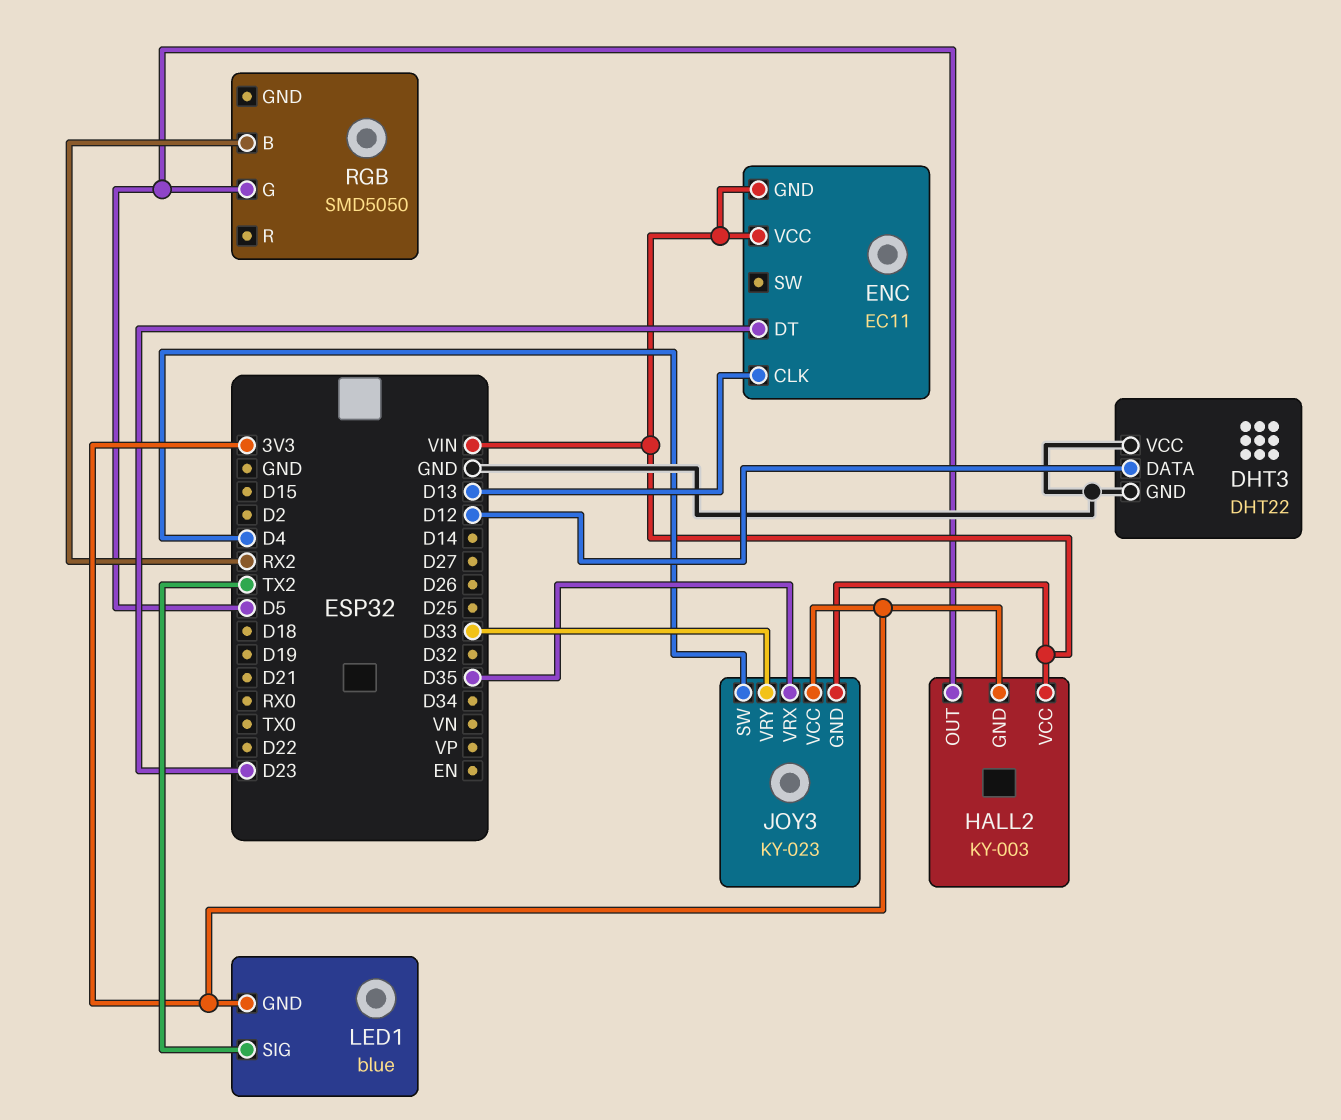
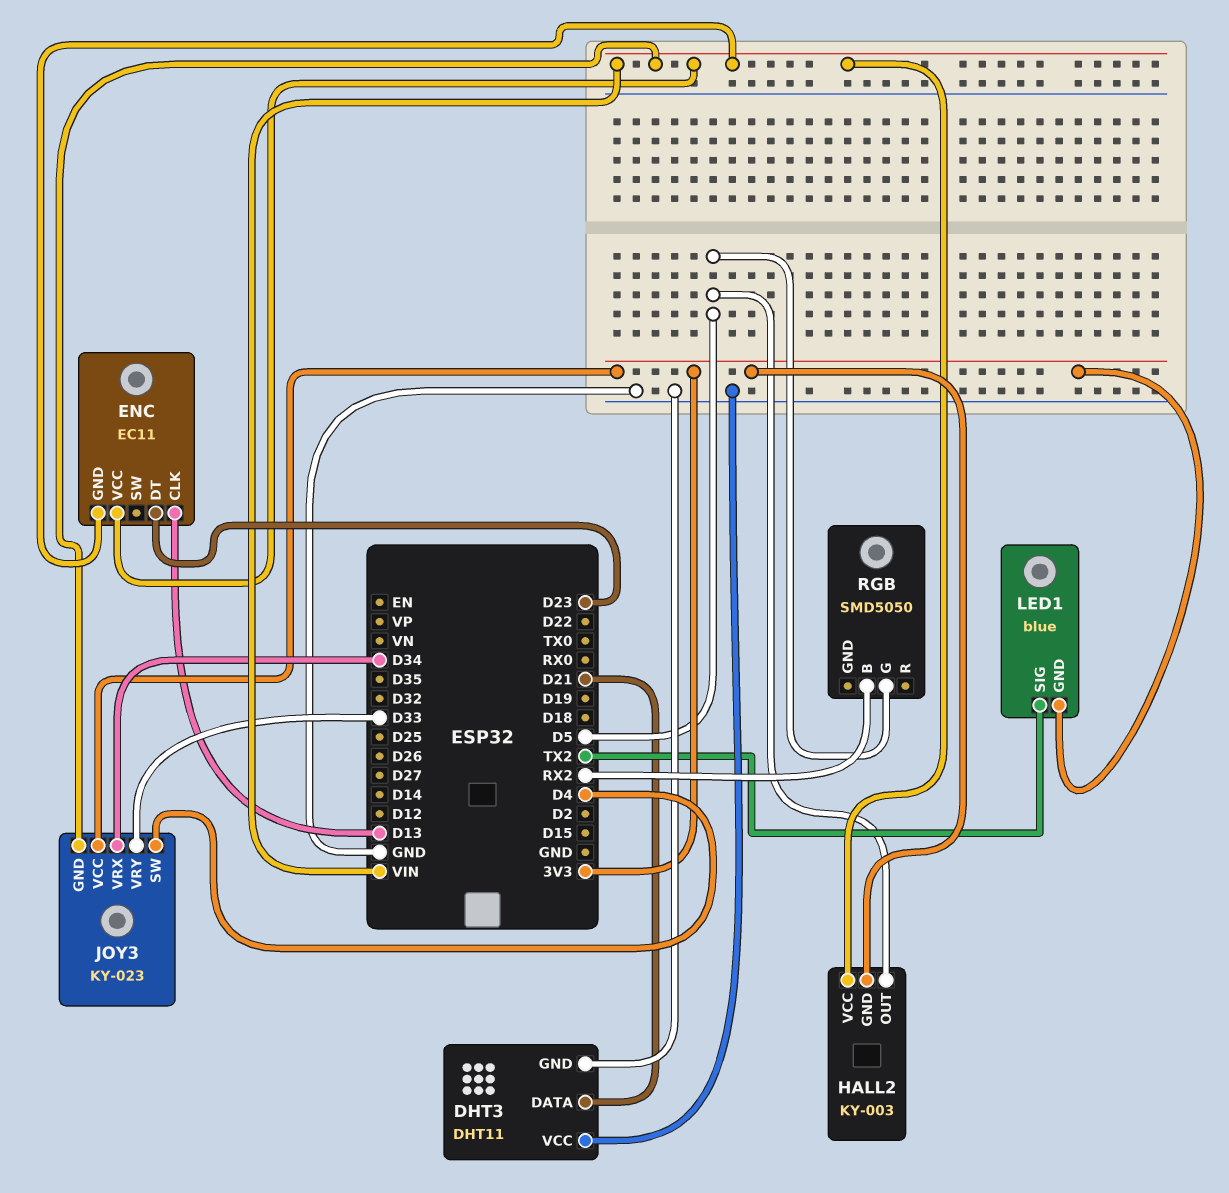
DHT3: DHT22 -> DHT11
DHT3 pin DATA: D12 -> D21
JOY3 pin VRX: D35 -> D34

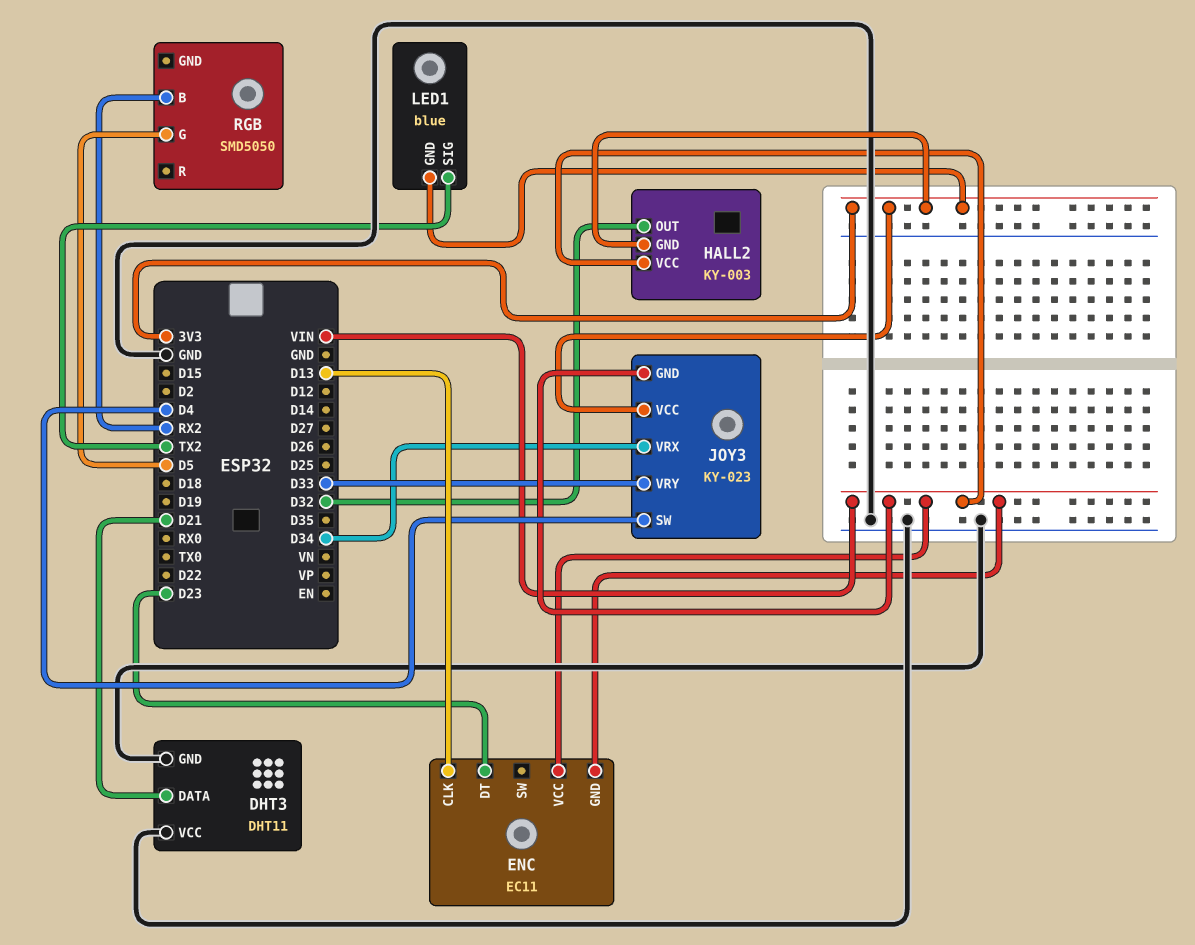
HALL2 pin OUT: D5 -> D32

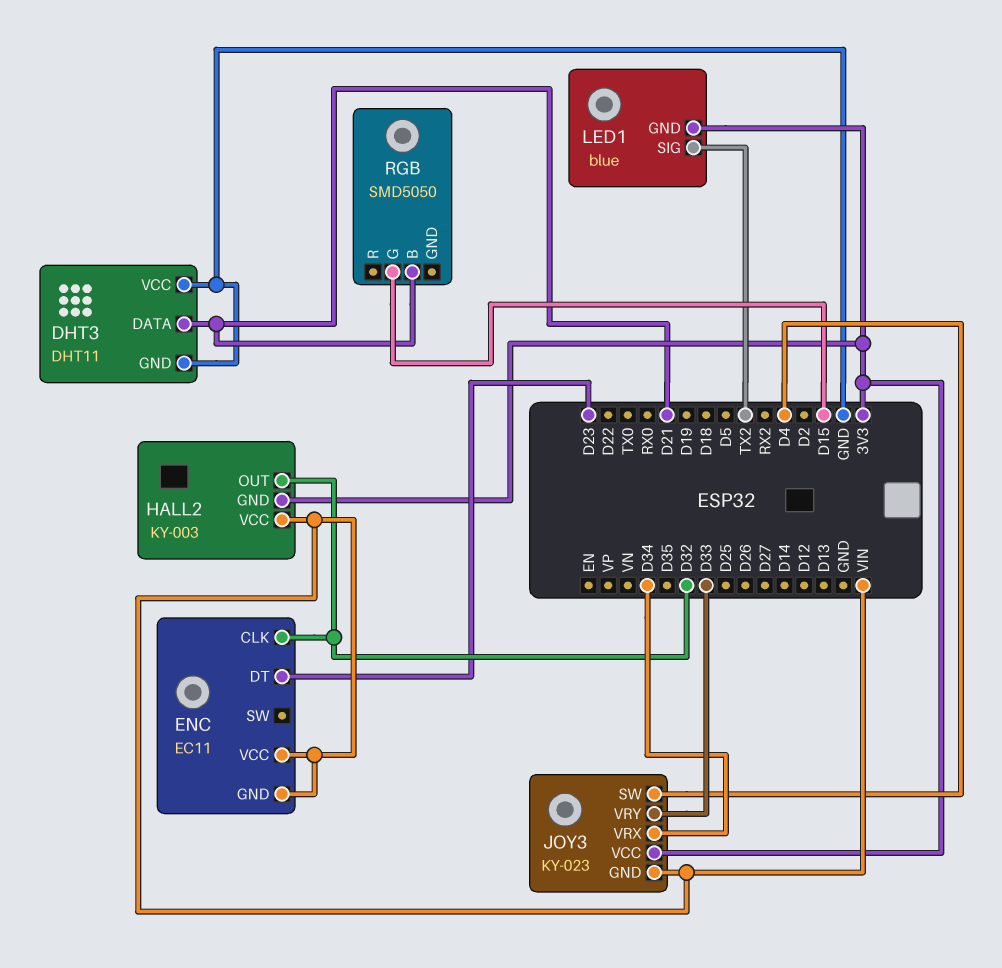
ENC pin CLK: D13 -> D32
RGB pin B: RX2 -> D21
RGB pin G: D5 -> D15

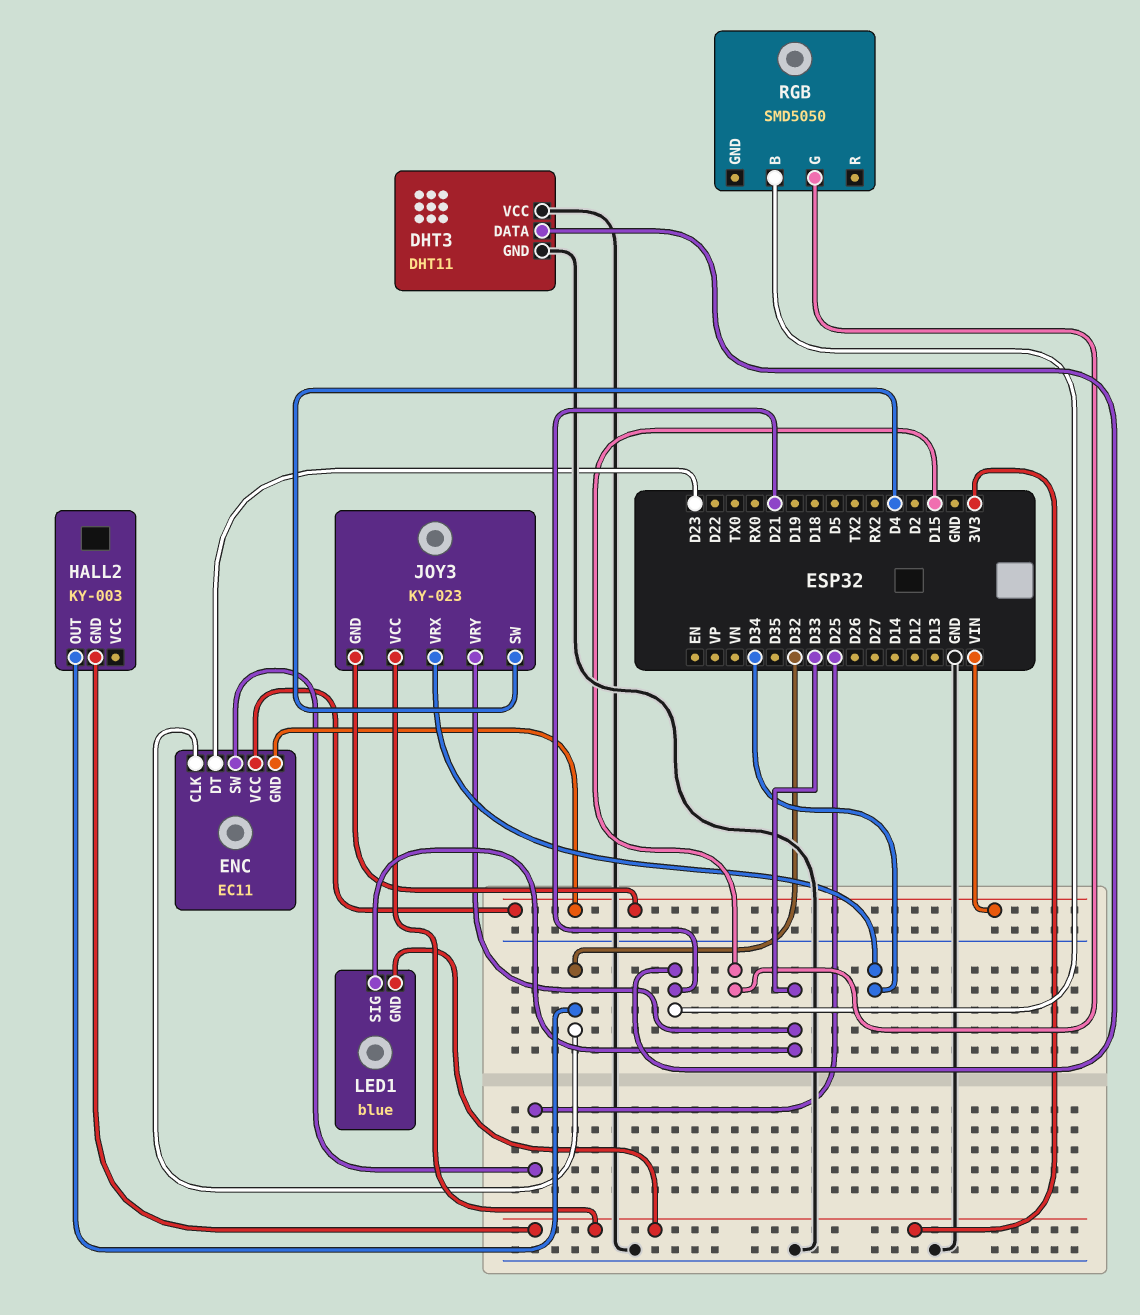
ENC pin SW: none -> D25
HALL2 pin VCC: VIN -> none
LED1 pin SIG: TX2 -> D33

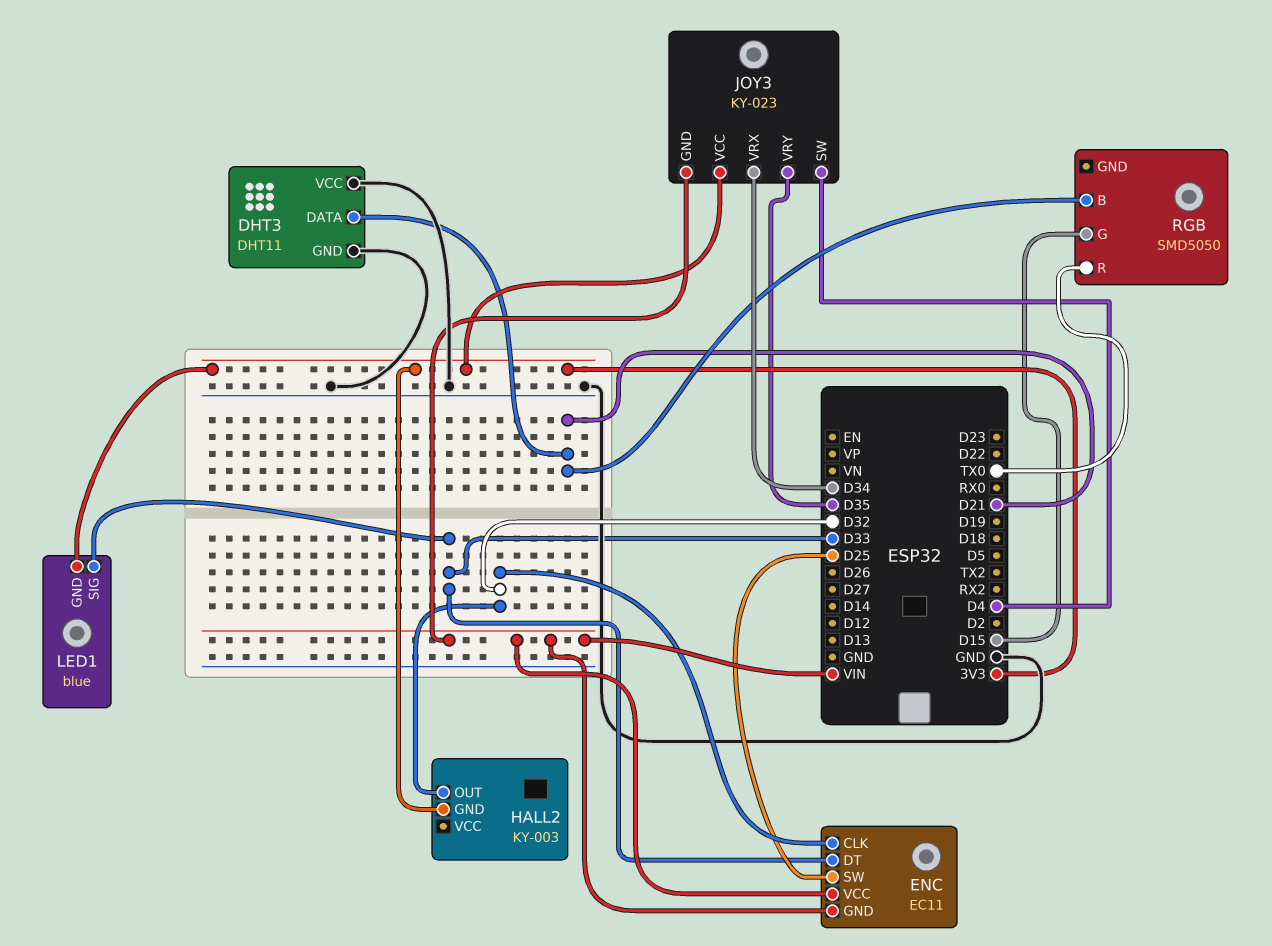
ENC pin DT: D23 -> D33
JOY3 pin VRY: D33 -> D35
RGB pin R: none -> TX0

